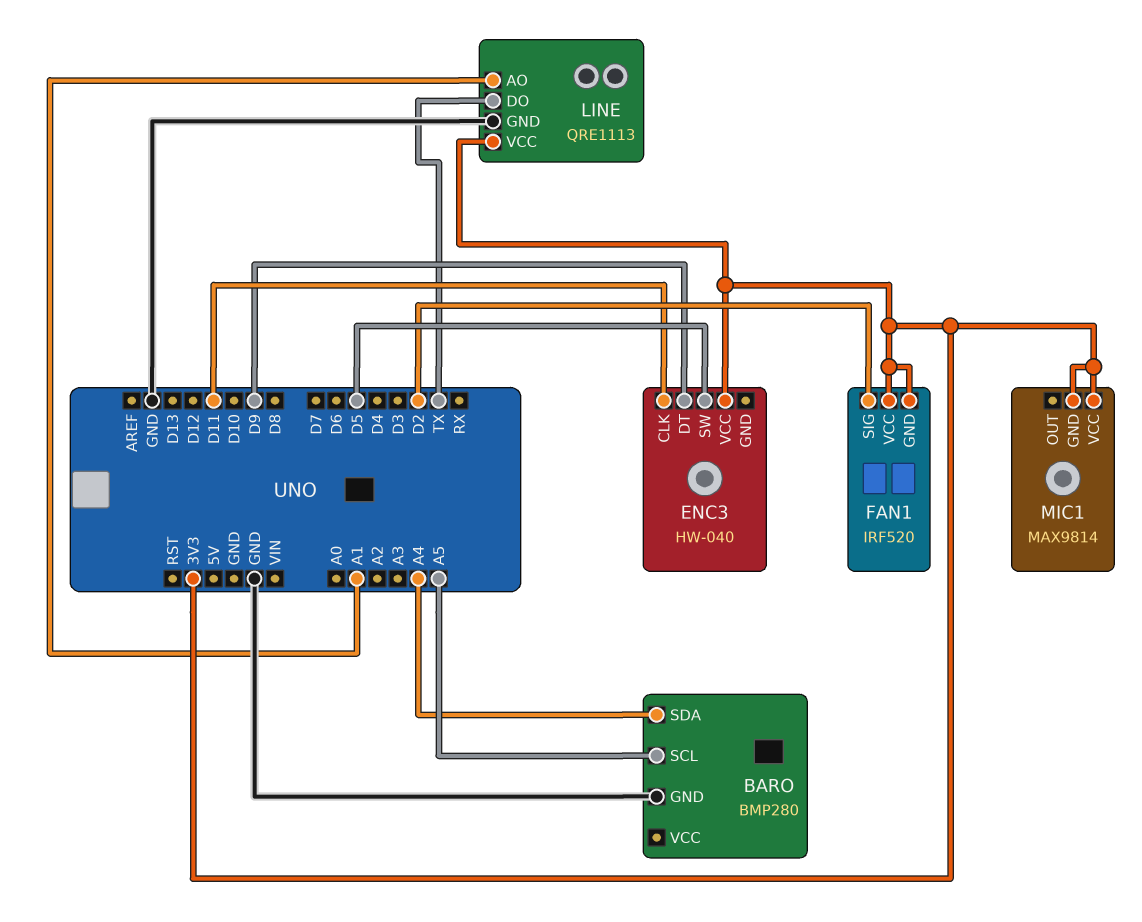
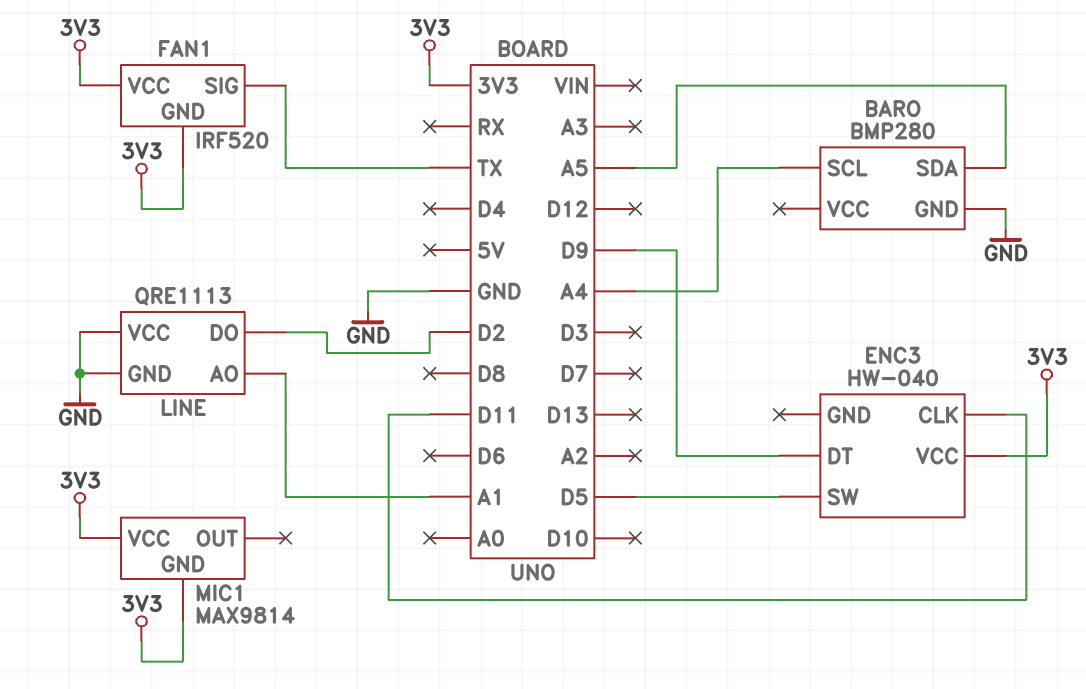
BARO pin SCL: A5 -> A4
BARO pin SDA: A4 -> A5
FAN1 pin SIG: D2 -> TX
LINE pin DO: TX -> D2
LINE pin VCC: 3V3 -> GND

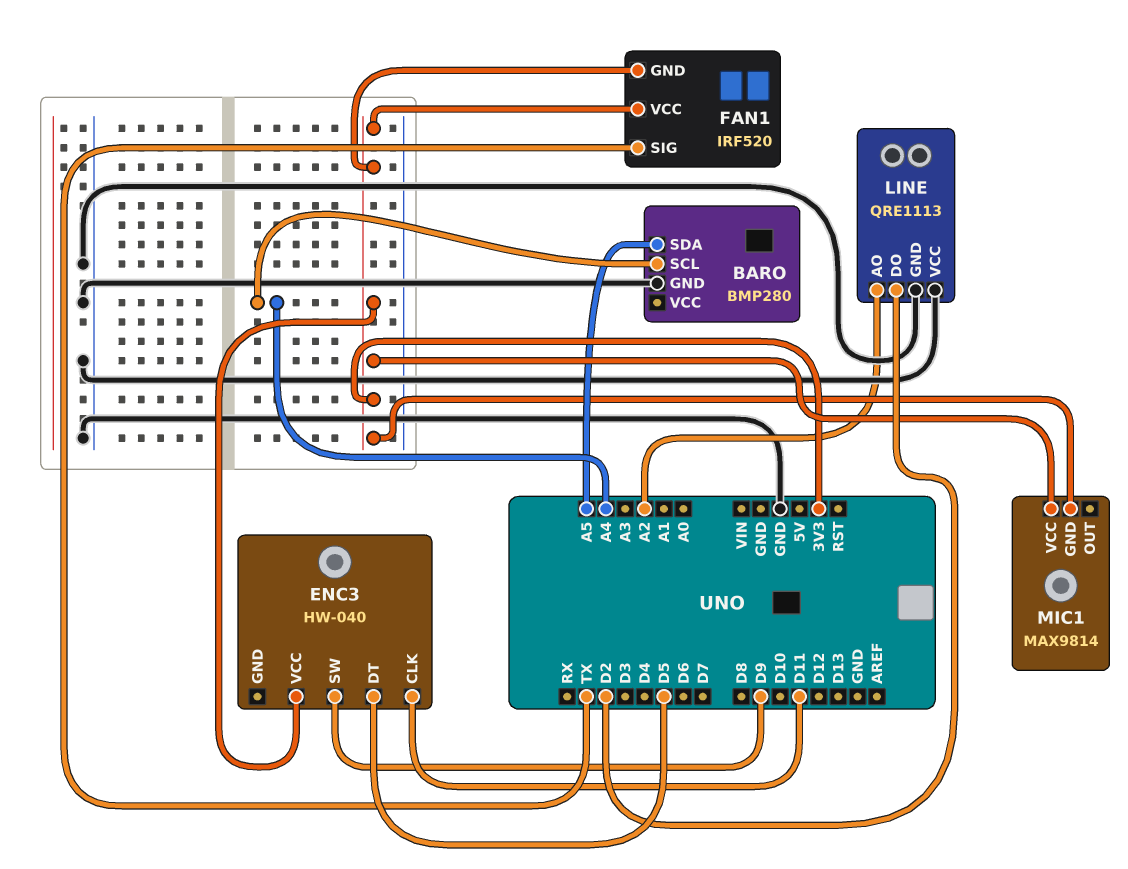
ENC3 pin DT: D9 -> D5
ENC3 pin SW: D5 -> D9
LINE pin AO: A1 -> A2

